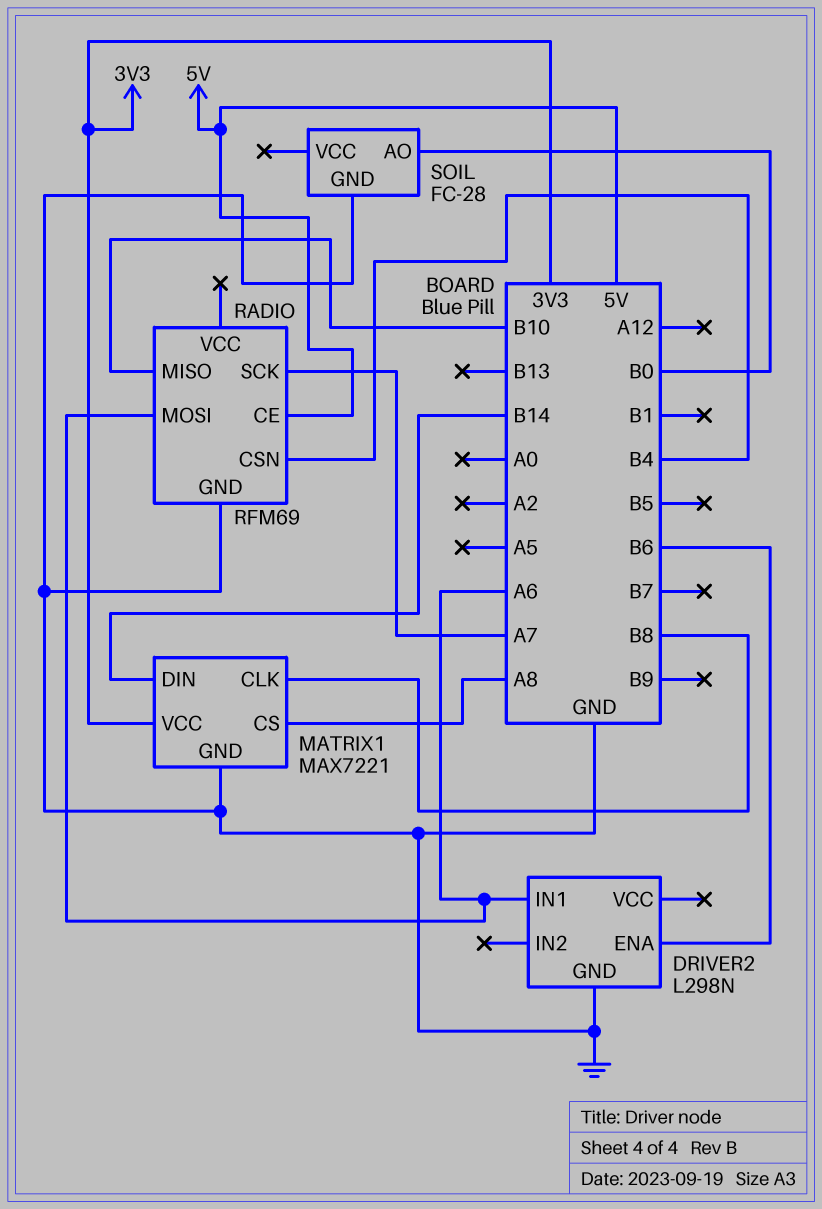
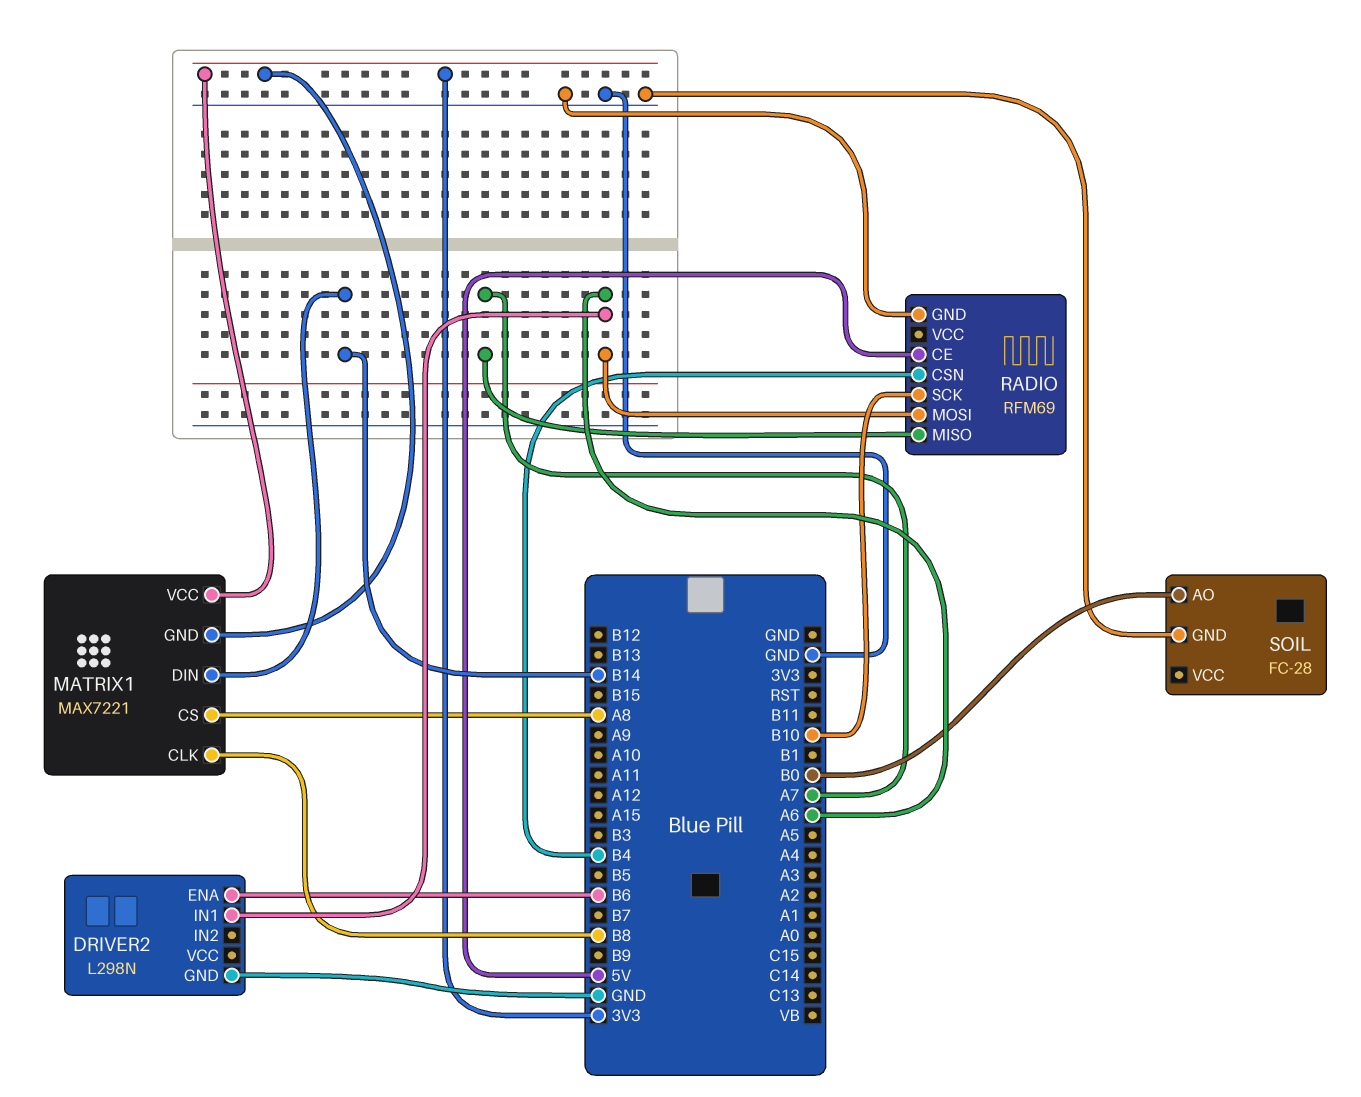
MATRIX1 pin GND: GND -> 3V3
RADIO pin MISO: B10 -> A7
RADIO pin SCK: A7 -> B10

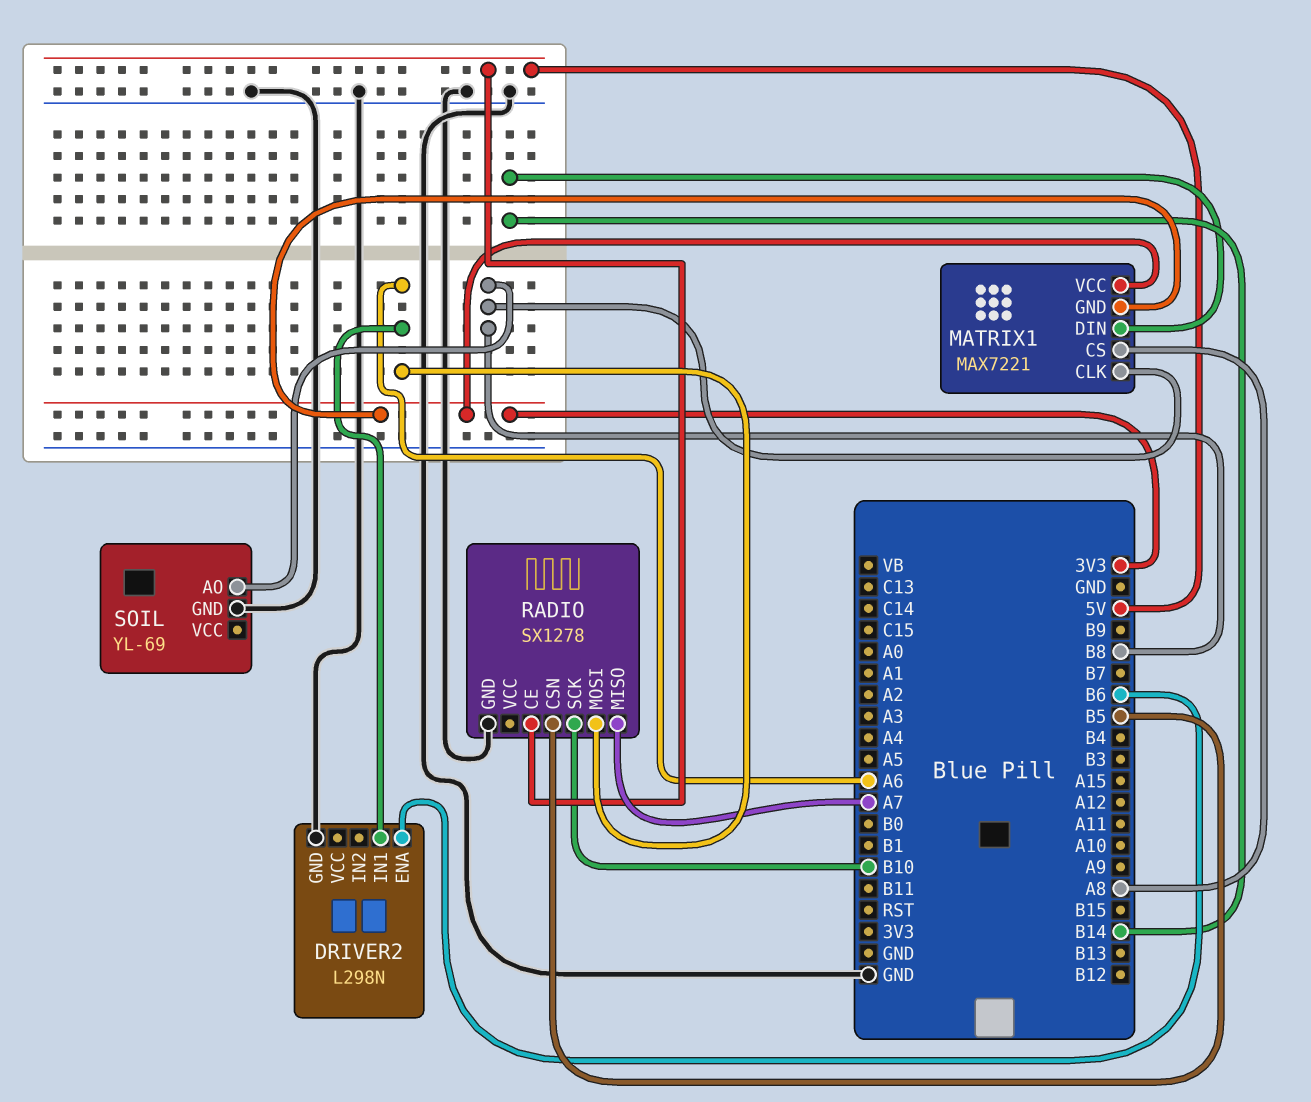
RADIO: RFM69 -> SX1278
RADIO pin CSN: B4 -> B5
SOIL: FC-28 -> YL-69
SOIL pin AO: B0 -> B8

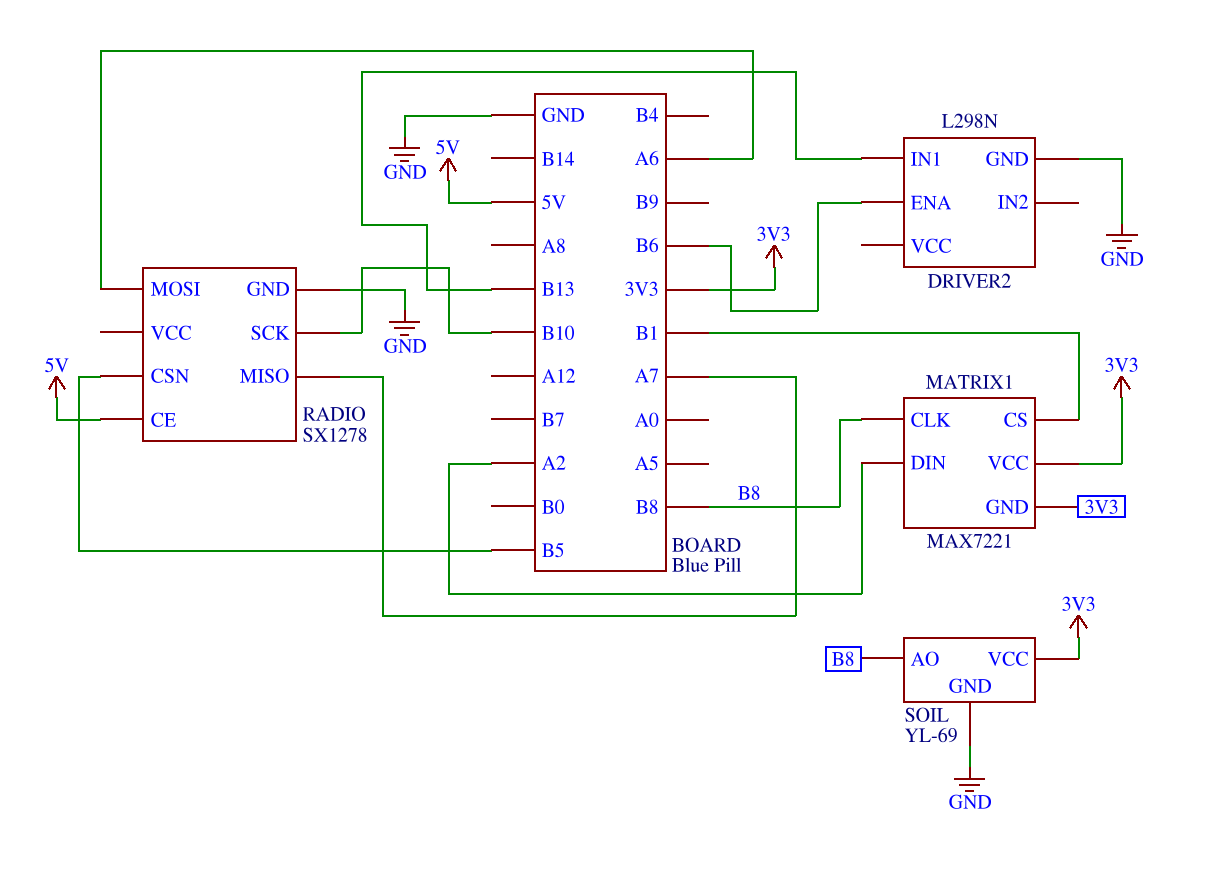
DRIVER2 pin IN1: A6 -> B13
MATRIX1 pin CS: A8 -> B1
MATRIX1 pin DIN: B14 -> A2
SOIL pin VCC: none -> 3V3

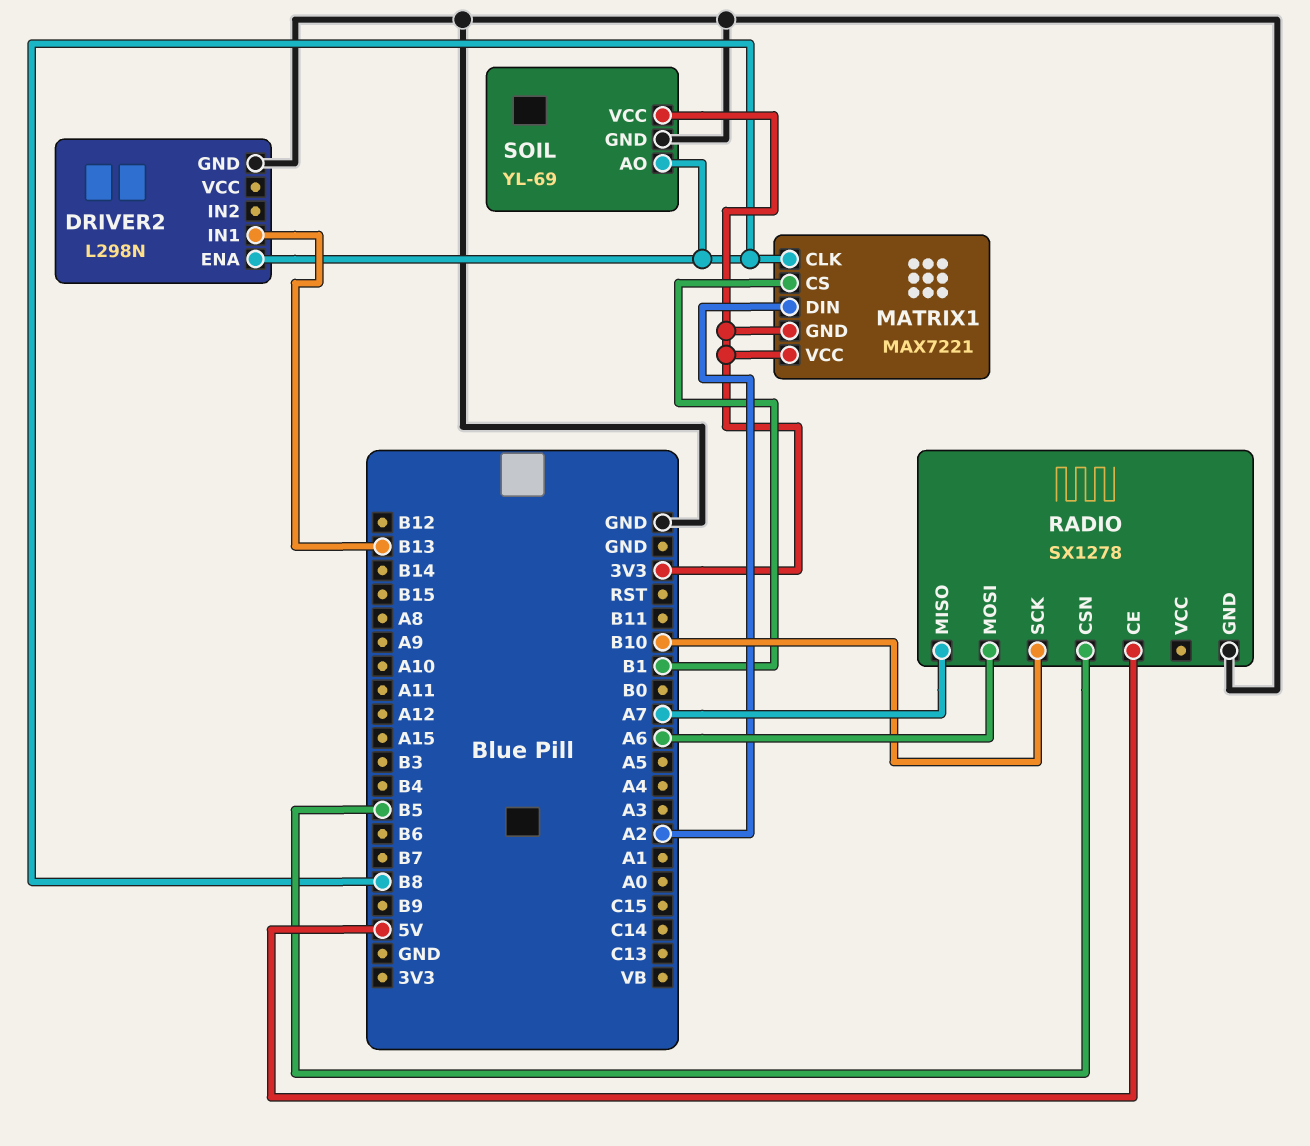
DRIVER2 pin ENA: B6 -> B8

